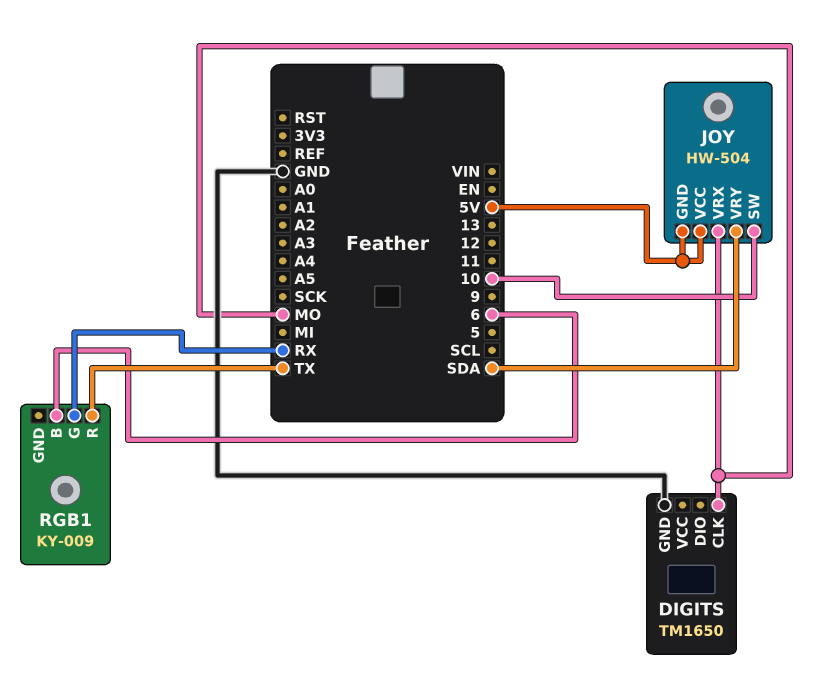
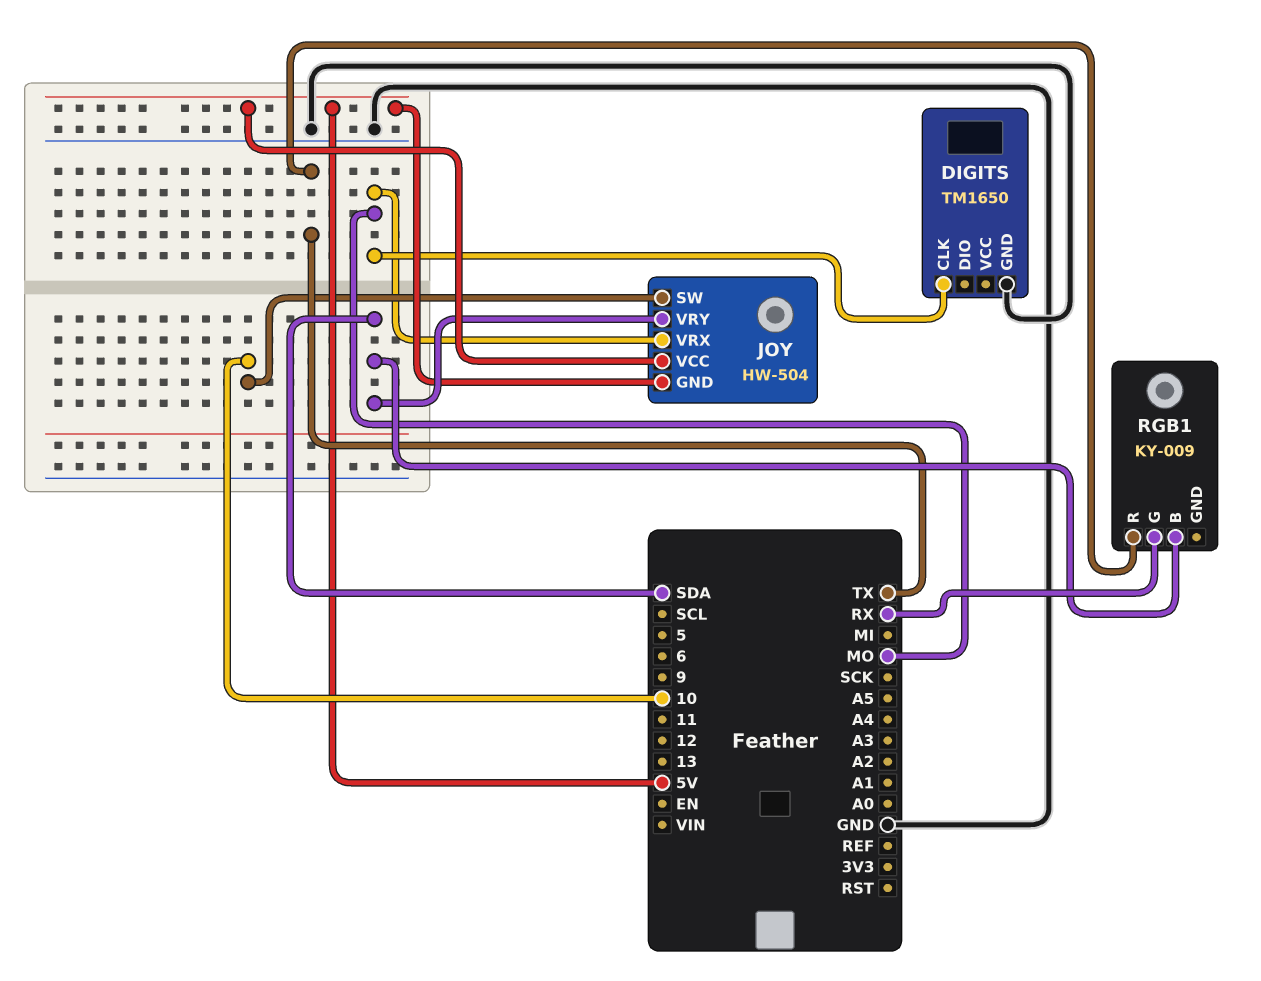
RGB1 pin B: 6 -> SDA

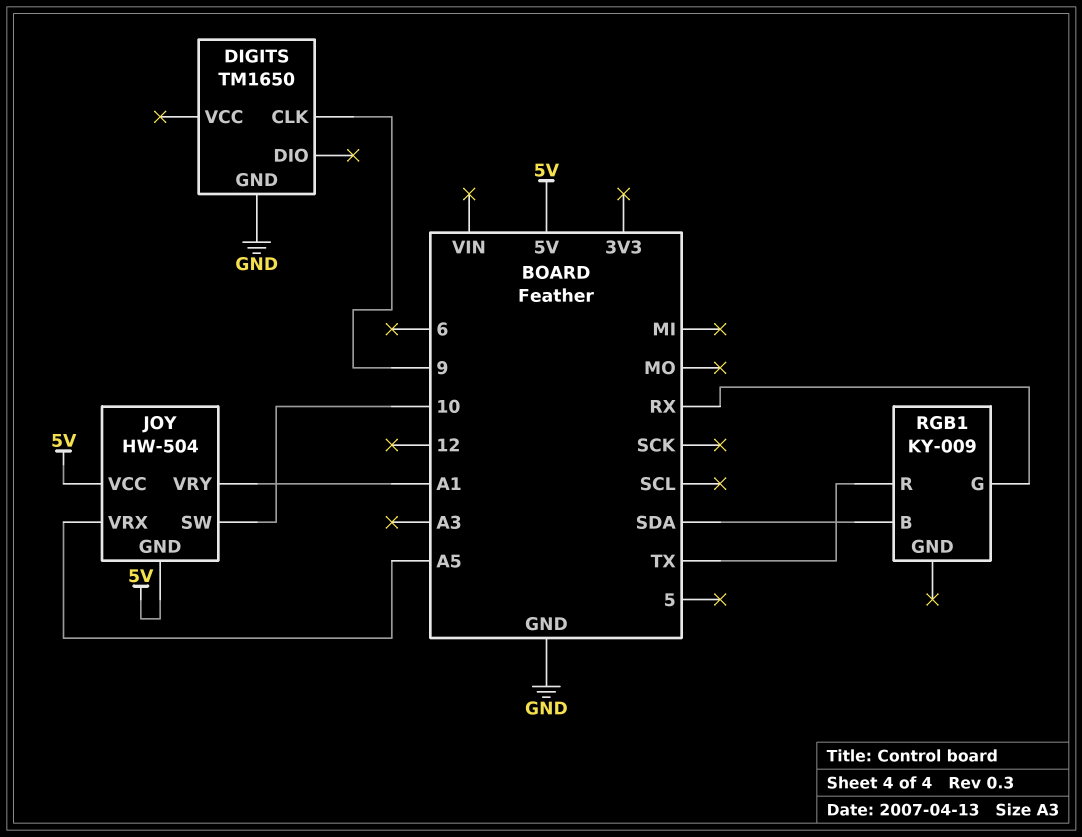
DIGITS pin CLK: MO -> 9
JOY pin VRX: MO -> A5
JOY pin VRY: SDA -> A1

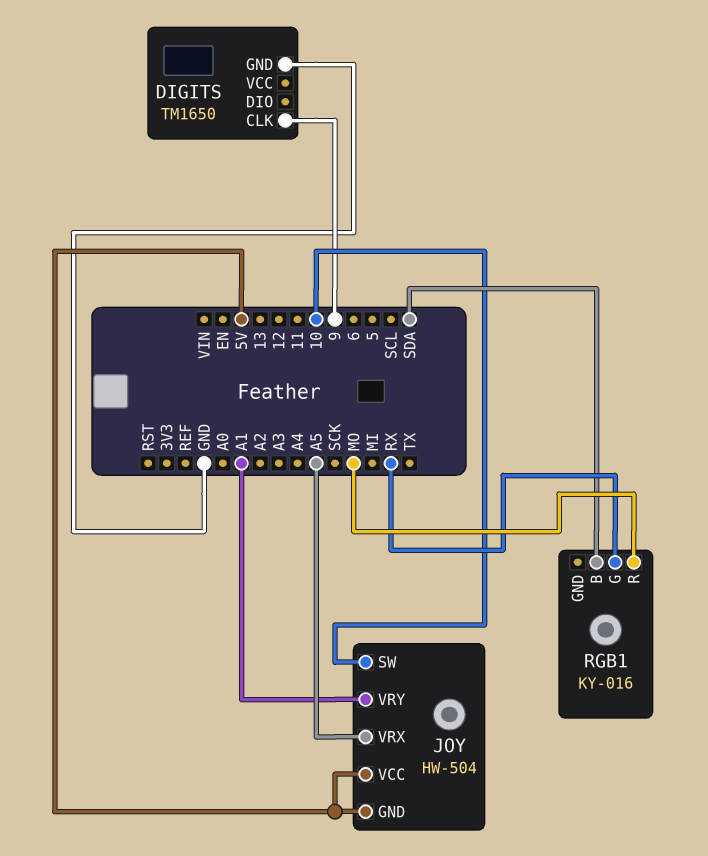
RGB1: KY-009 -> KY-016
RGB1 pin R: TX -> MO

